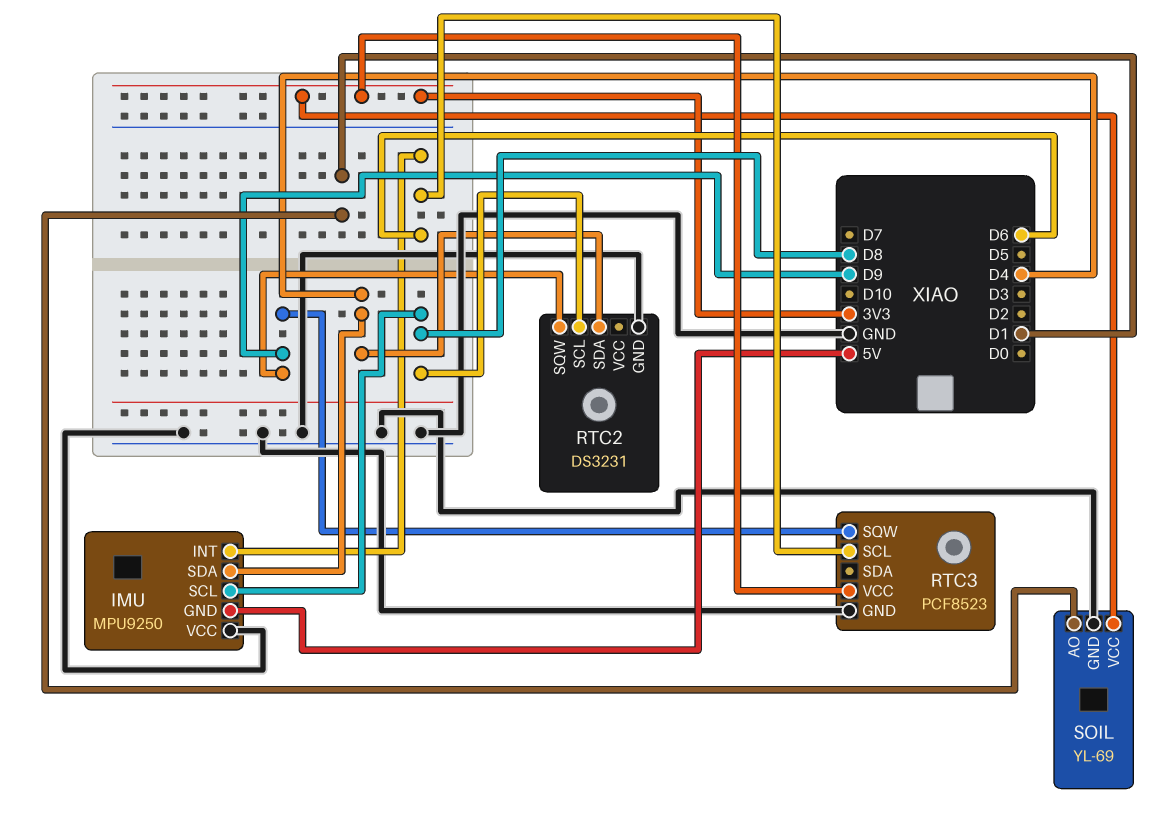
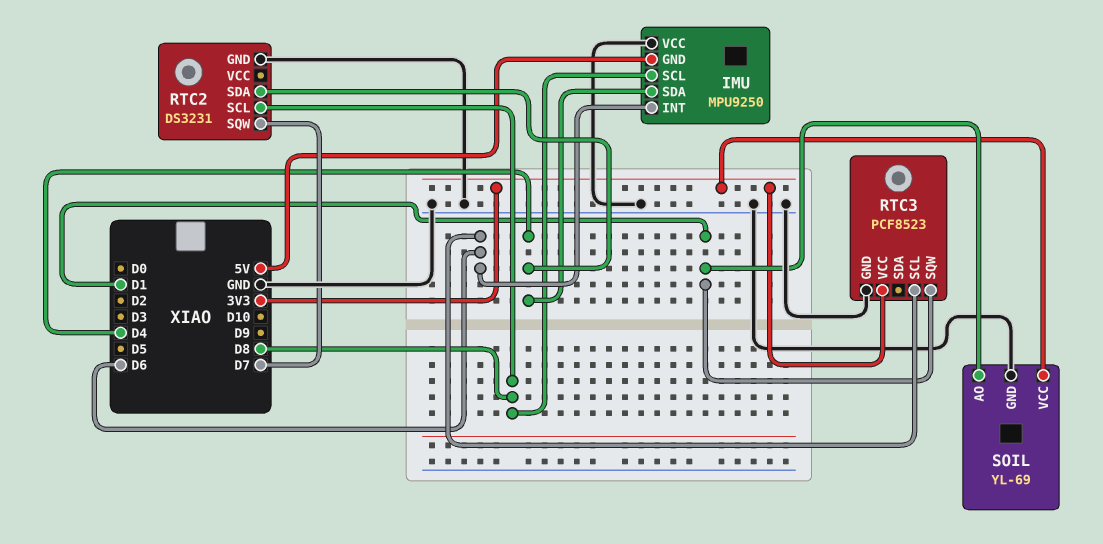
RTC2 pin SQW: D9 -> D7
RTC3 pin SQW: D9 -> D1

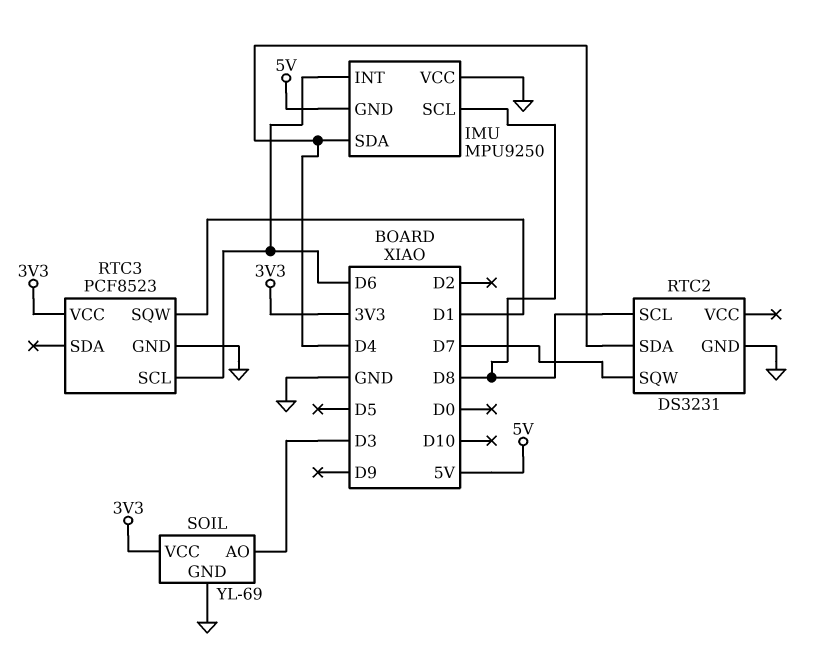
SOIL pin AO: D1 -> D3

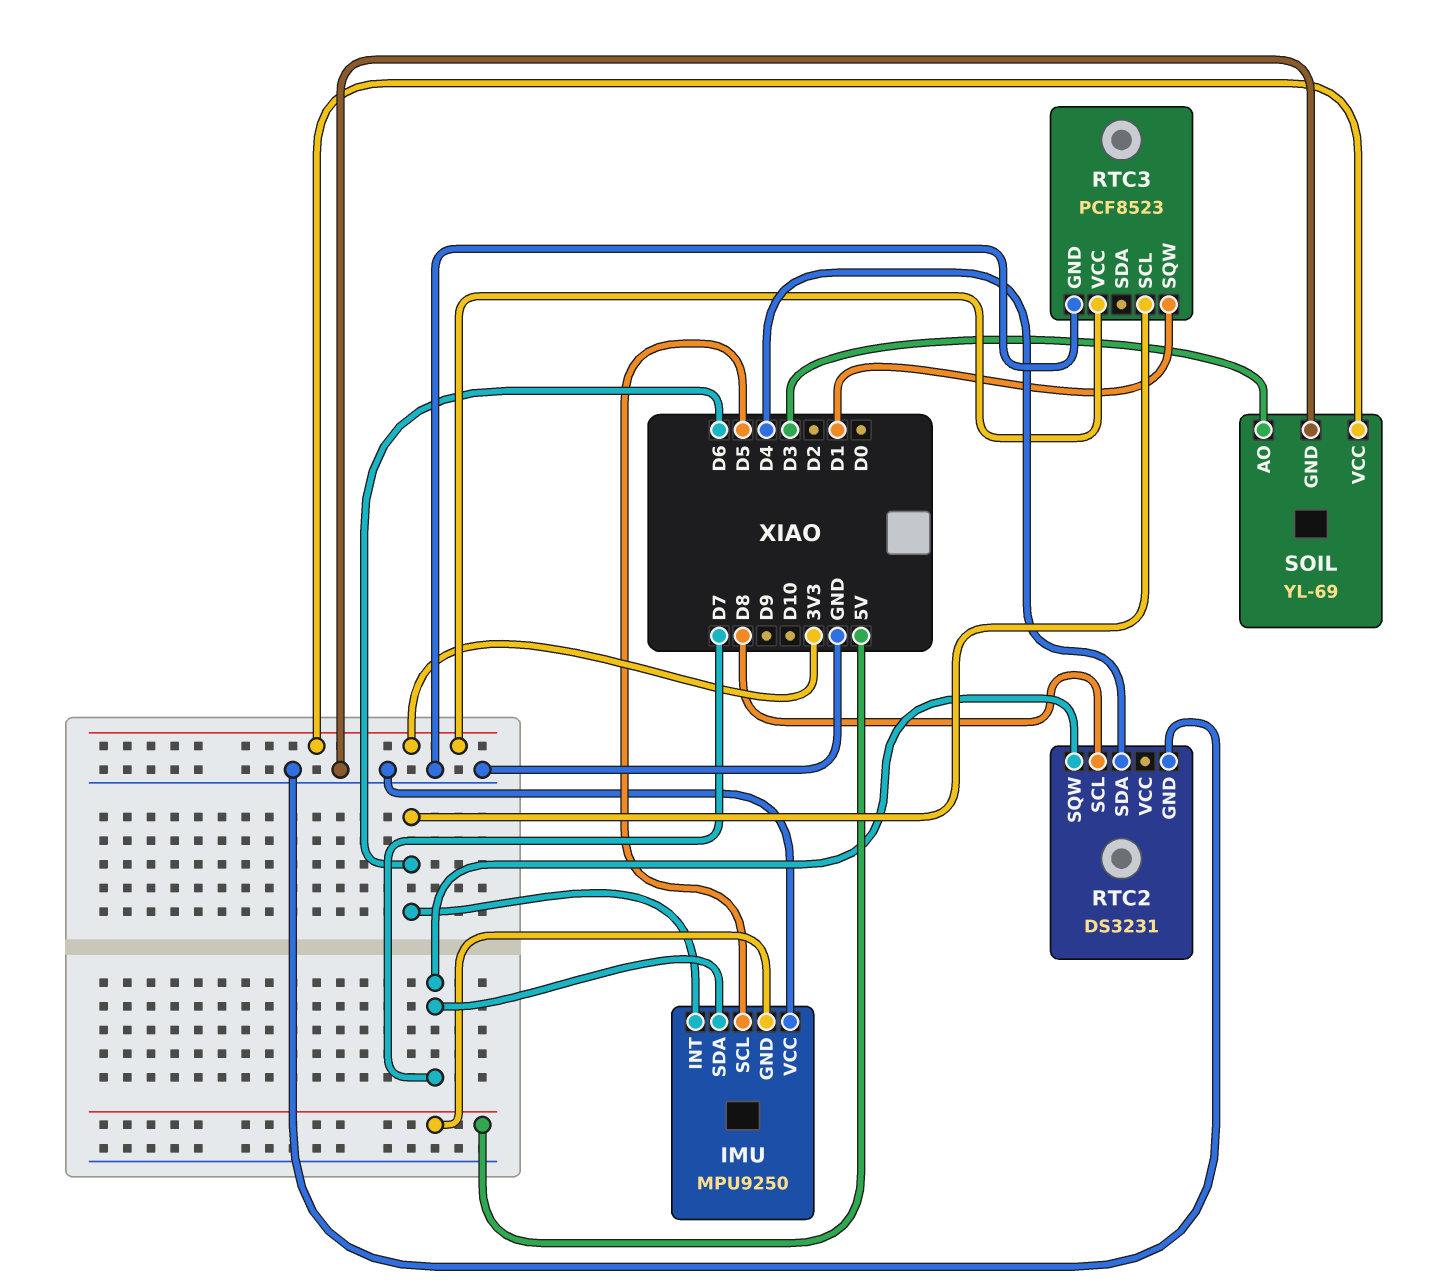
IMU pin SCL: D8 -> D5
IMU pin SDA: D4 -> D7

